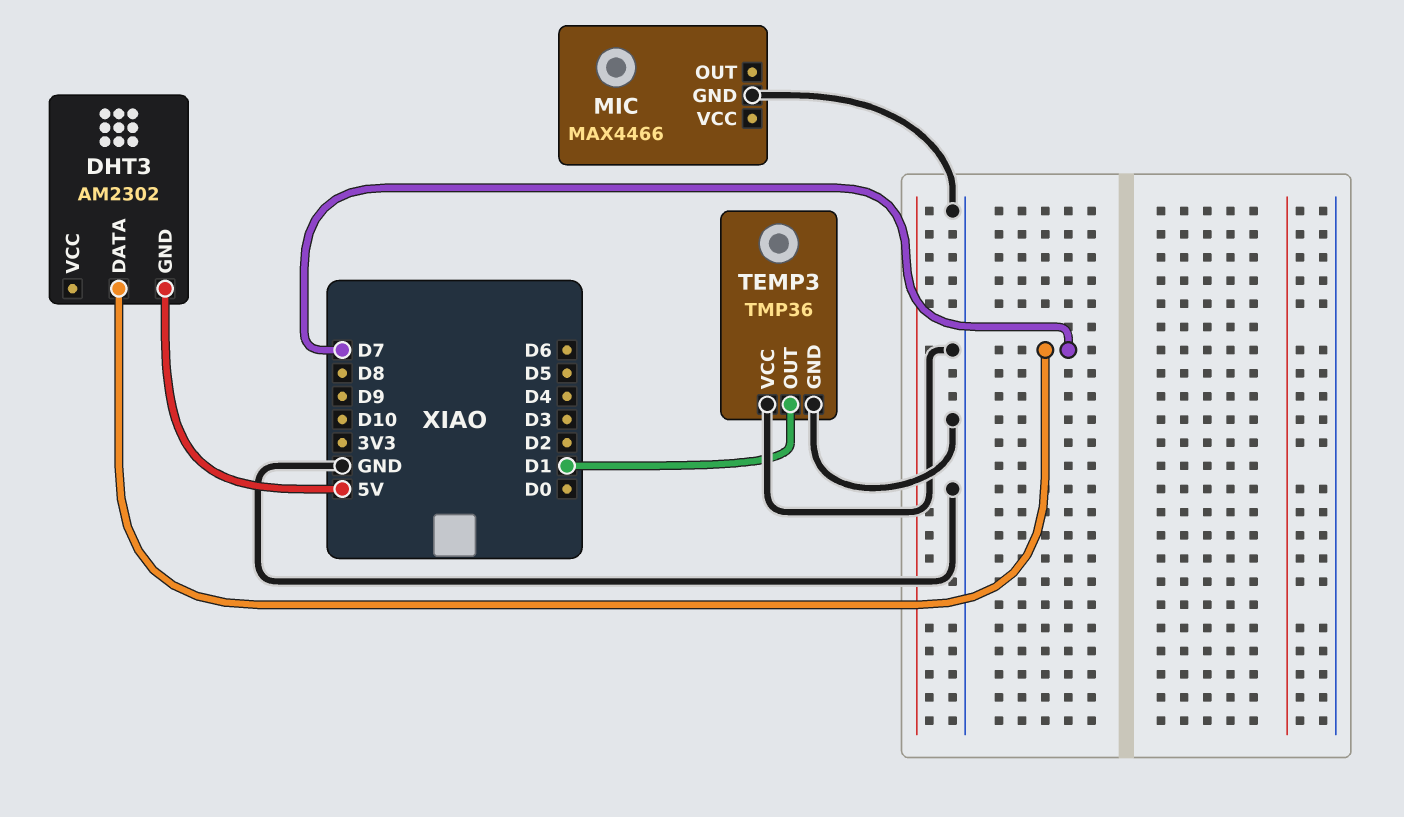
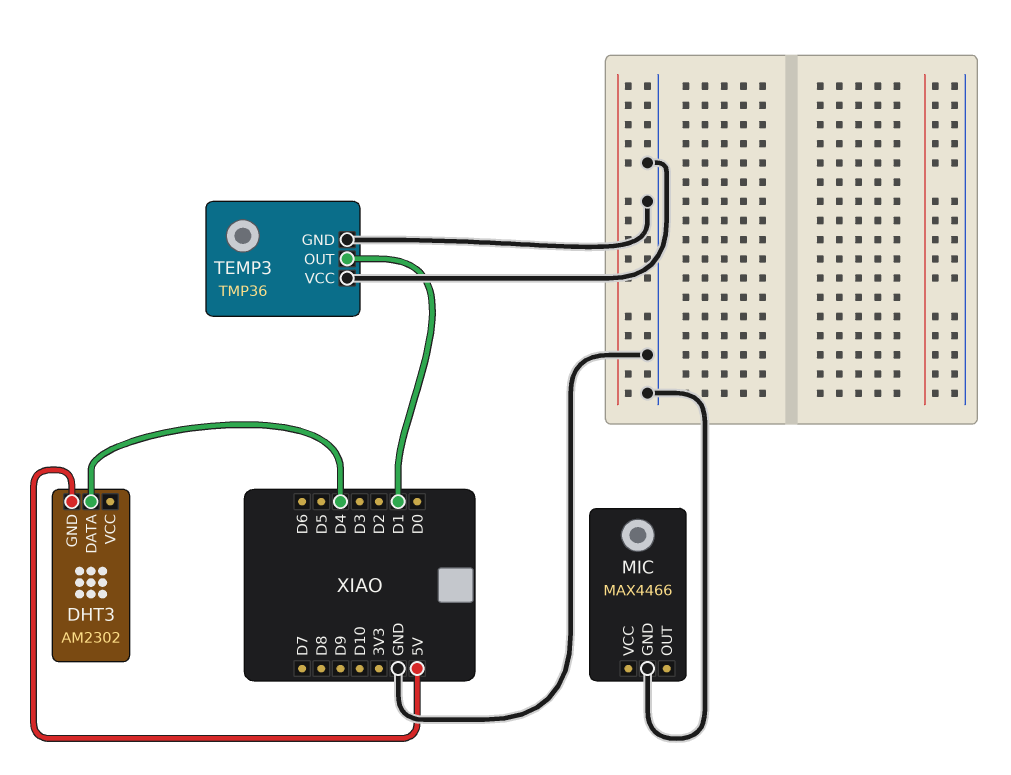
DHT3 pin DATA: D7 -> D4

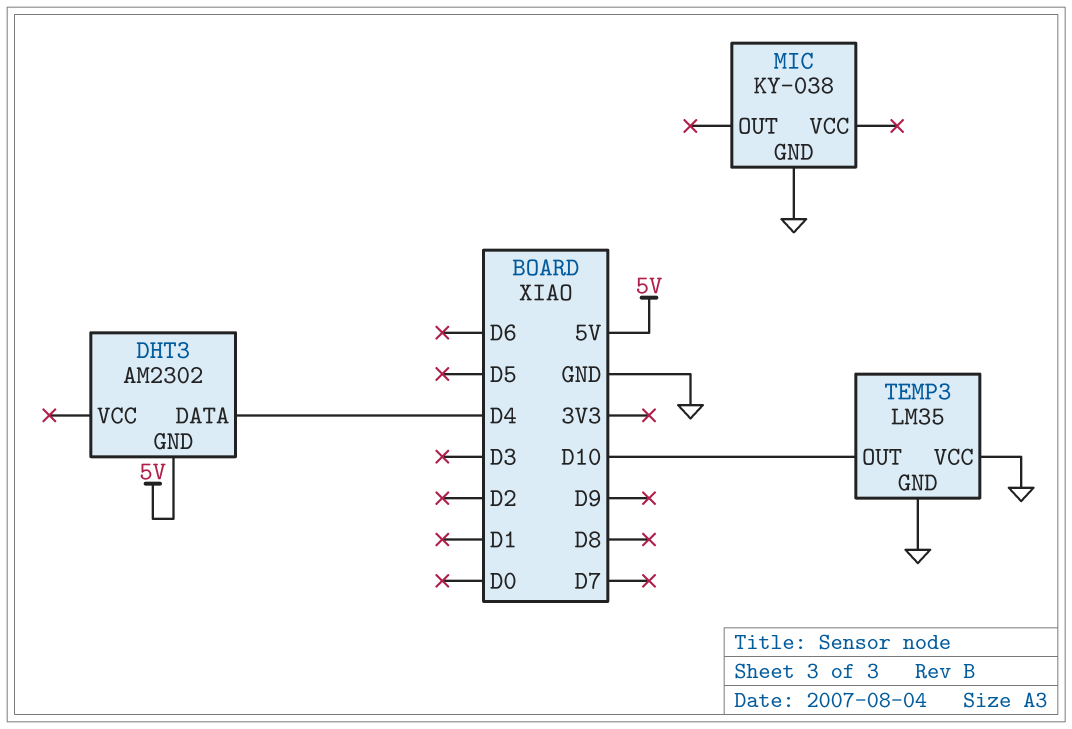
MIC: MAX4466 -> KY-038
TEMP3: TMP36 -> LM35
TEMP3 pin OUT: D1 -> D10

